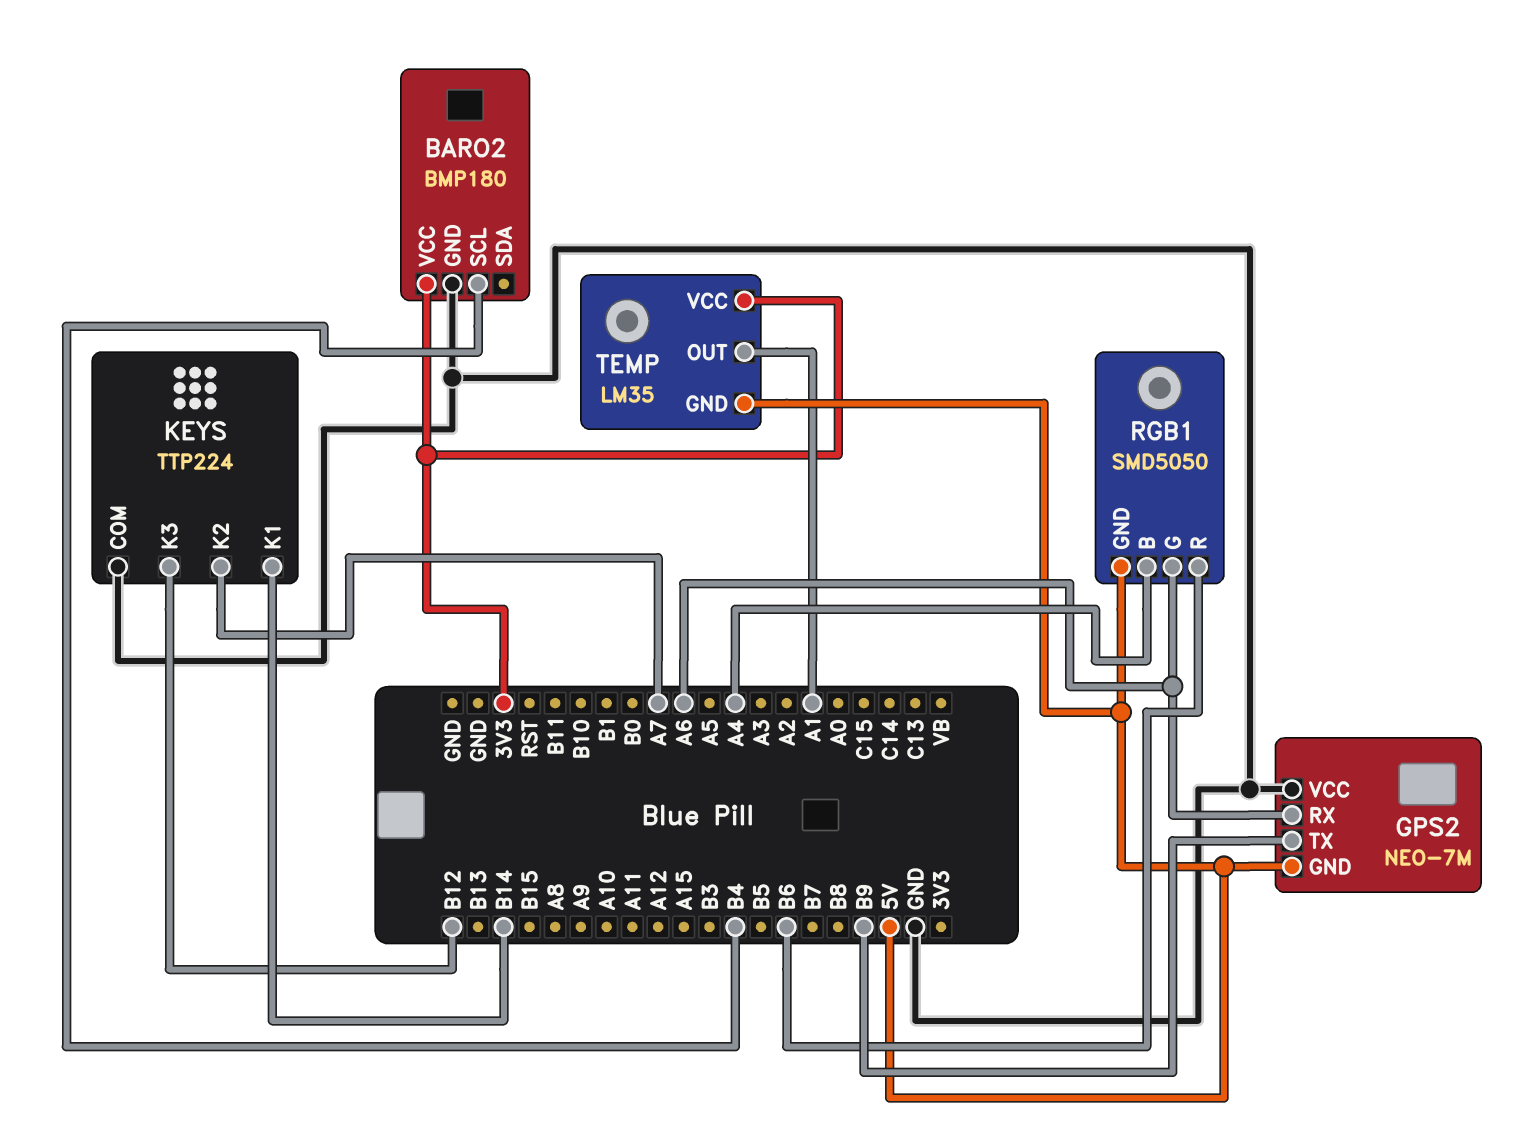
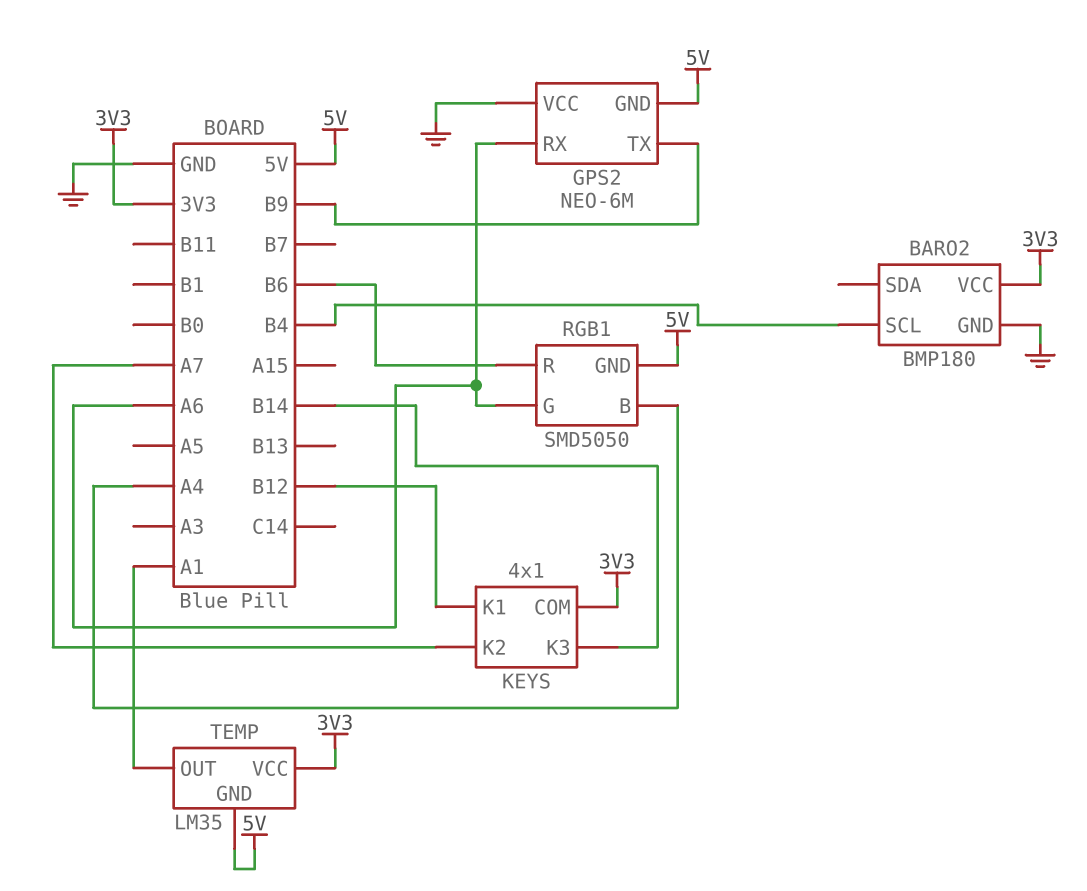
GPS2: NEO-7M -> NEO-6M
KEYS: TTP224 -> 4x1
KEYS pin COM: GND -> 3V3
KEYS pin K1: B14 -> B12
KEYS pin K3: B12 -> B14

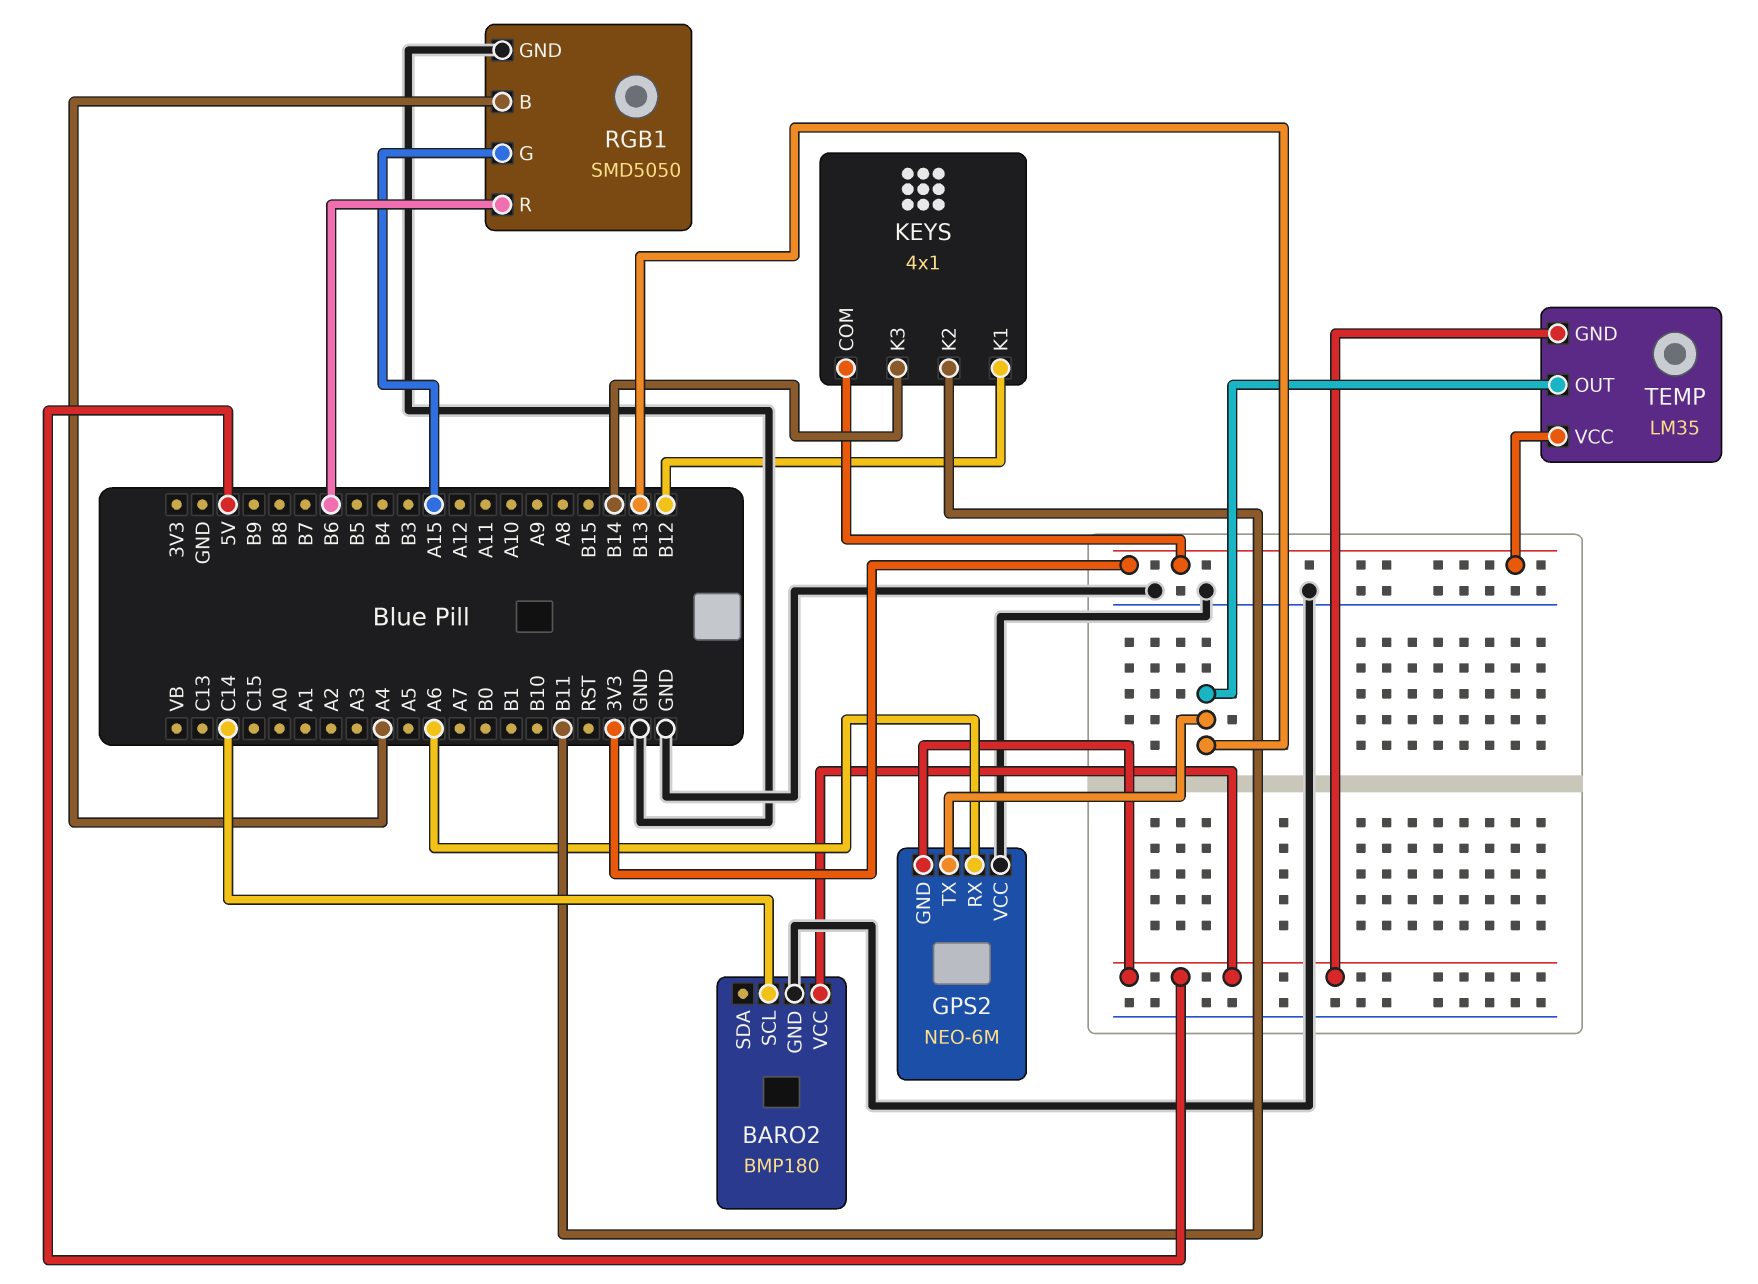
BARO2 pin SCL: B4 -> C14
BARO2 pin VCC: 3V3 -> 5V
GPS2 pin TX: B9 -> B13
KEYS pin K2: A7 -> B11
RGB1 pin G: A6 -> A15
RGB1 pin GND: 5V -> GND
TEMP pin OUT: A1 -> B13

